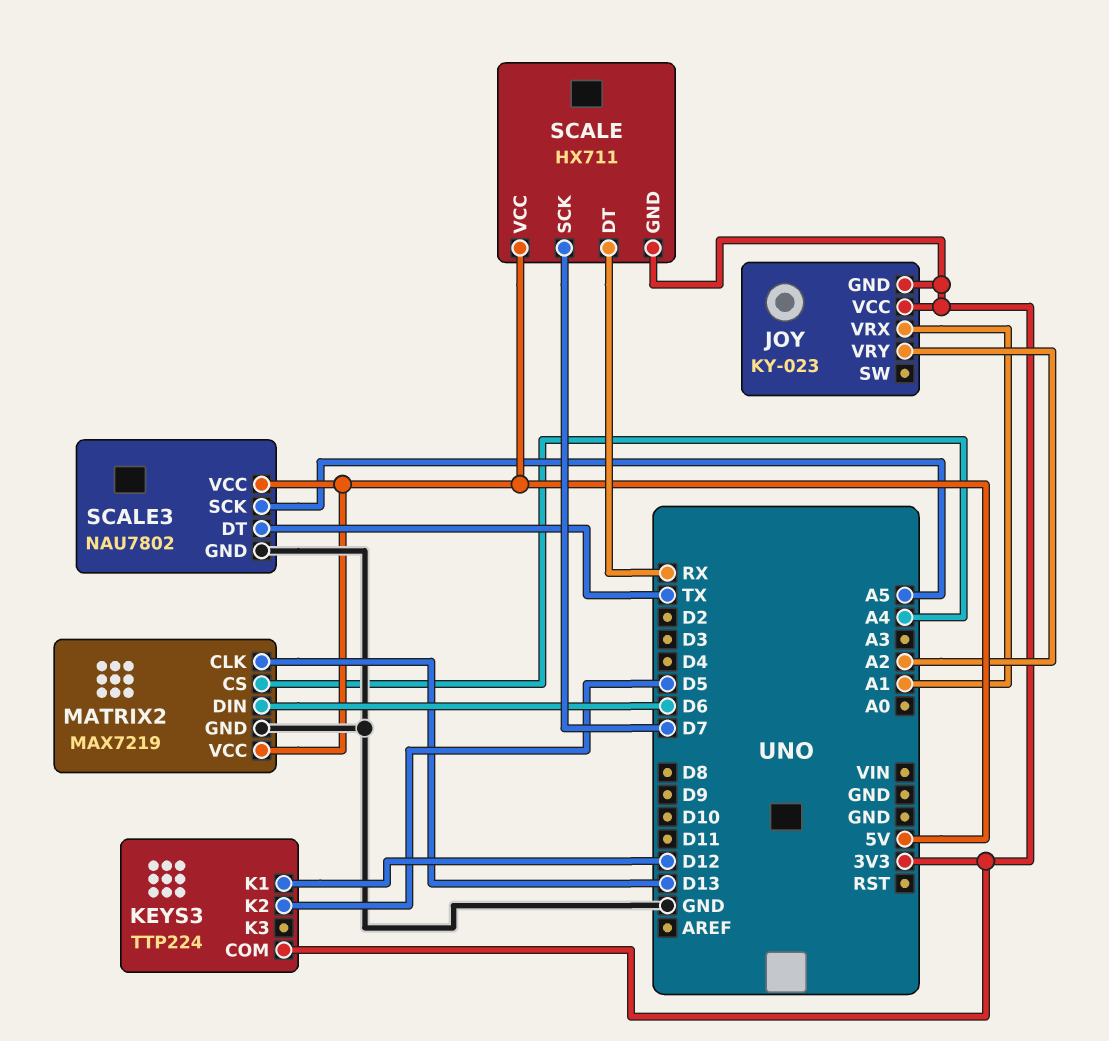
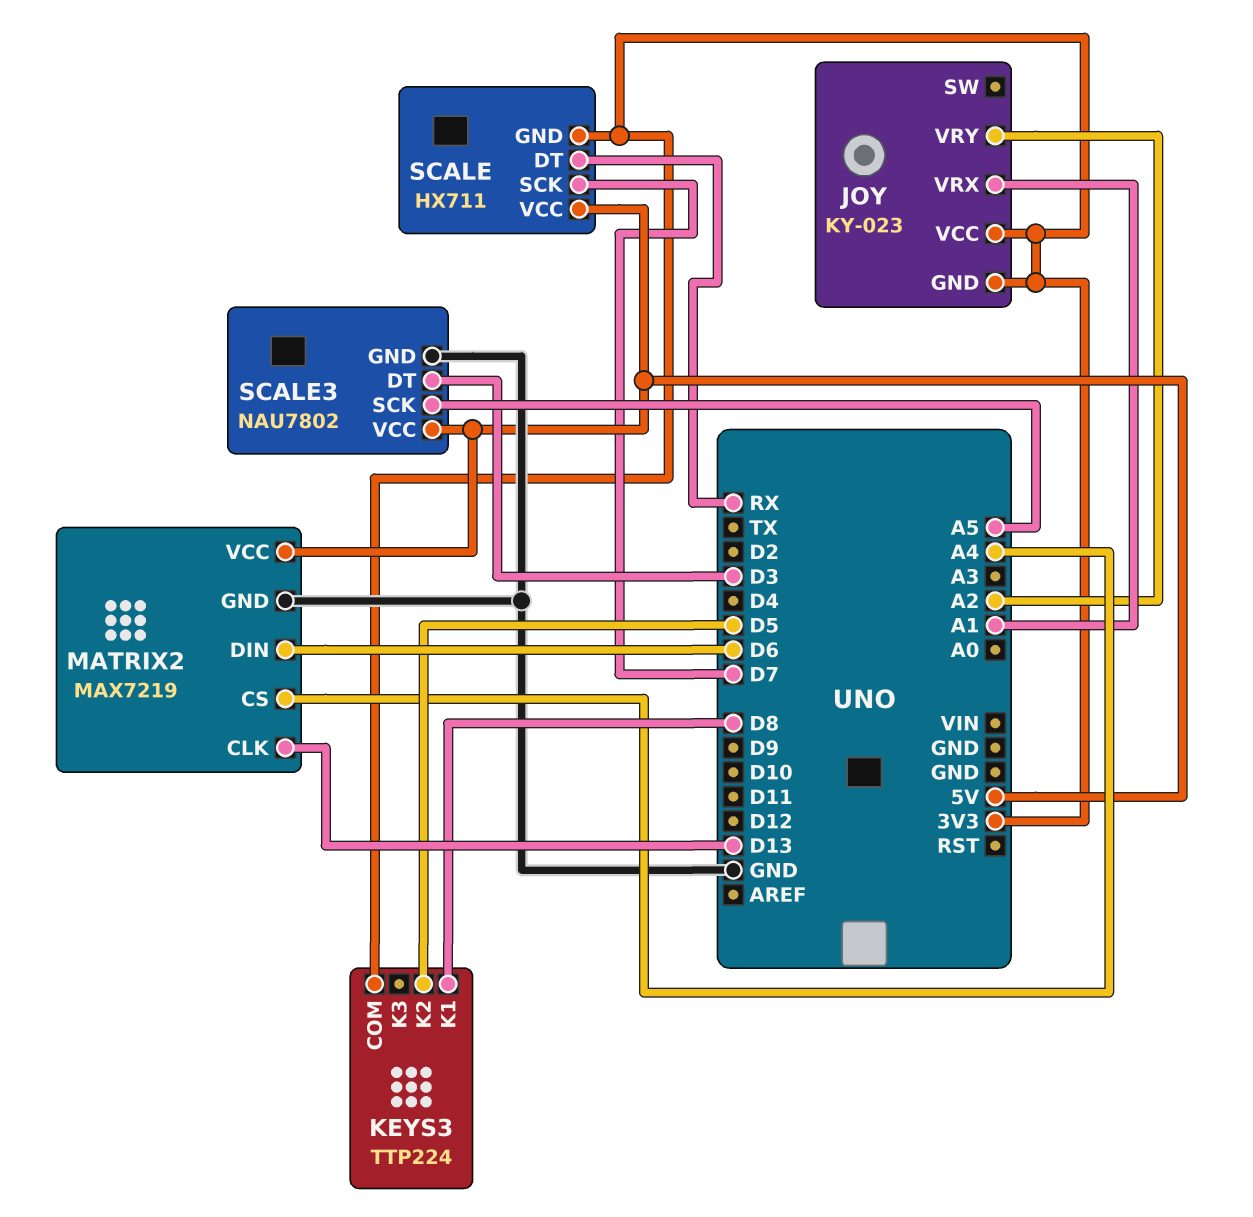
KEYS3 pin K1: D12 -> D8
SCALE3 pin DT: TX -> D3

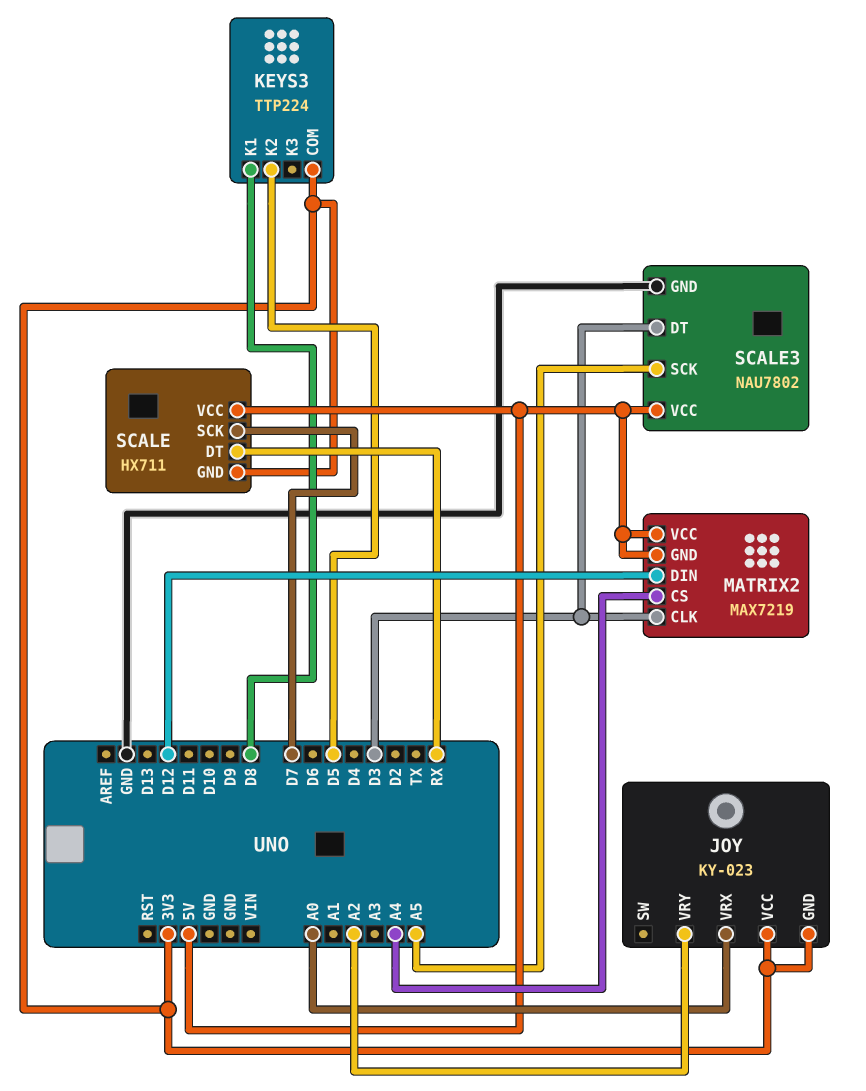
JOY pin VRX: A1 -> A0
MATRIX2 pin CLK: D13 -> D3
MATRIX2 pin DIN: D6 -> D12
MATRIX2 pin GND: GND -> 5V

